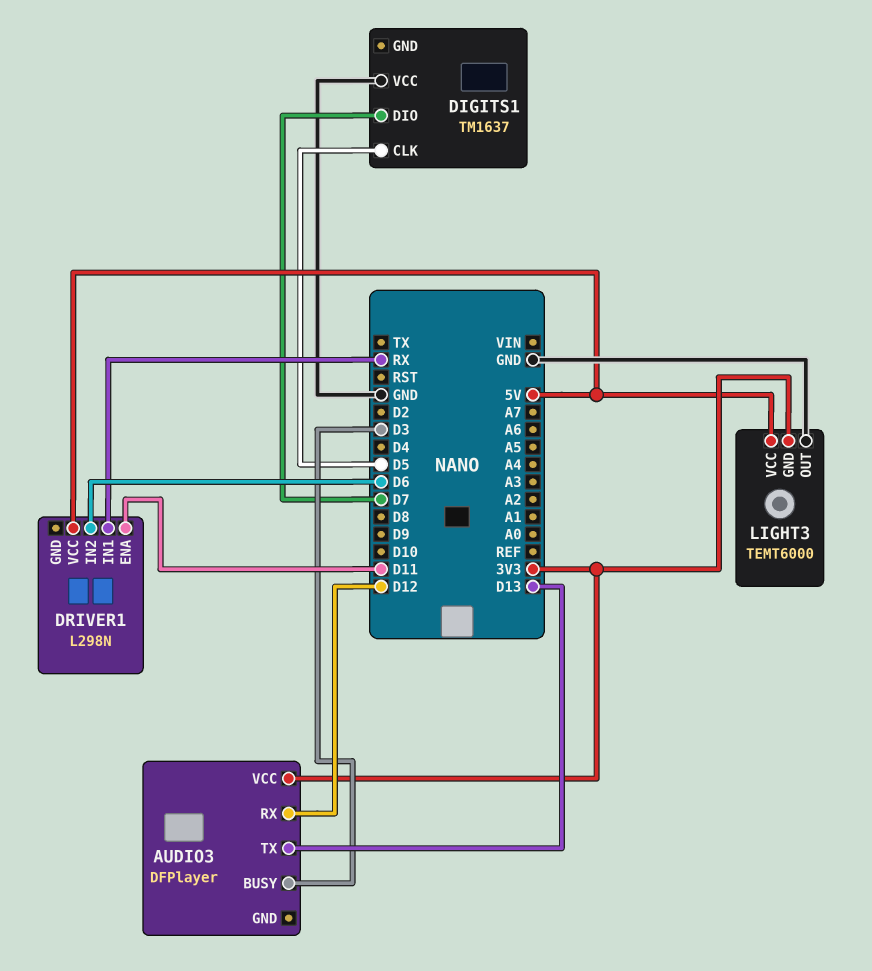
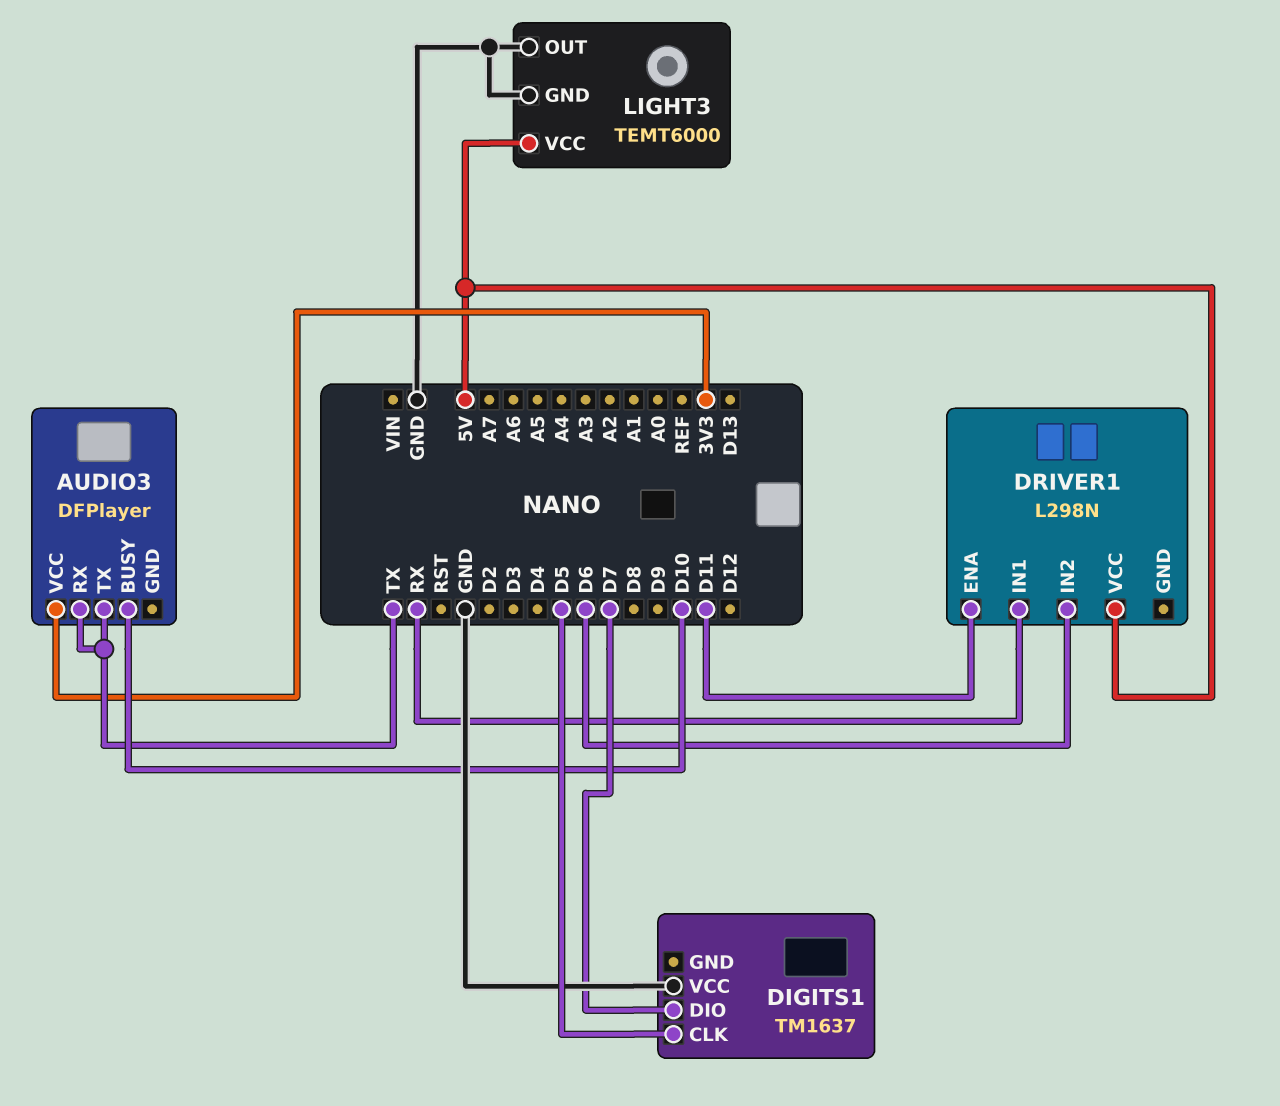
AUDIO3 pin BUSY: D3 -> D10
AUDIO3 pin RX: D12 -> TX
AUDIO3 pin TX: D13 -> TX
LIGHT3 pin GND: 3V3 -> GND

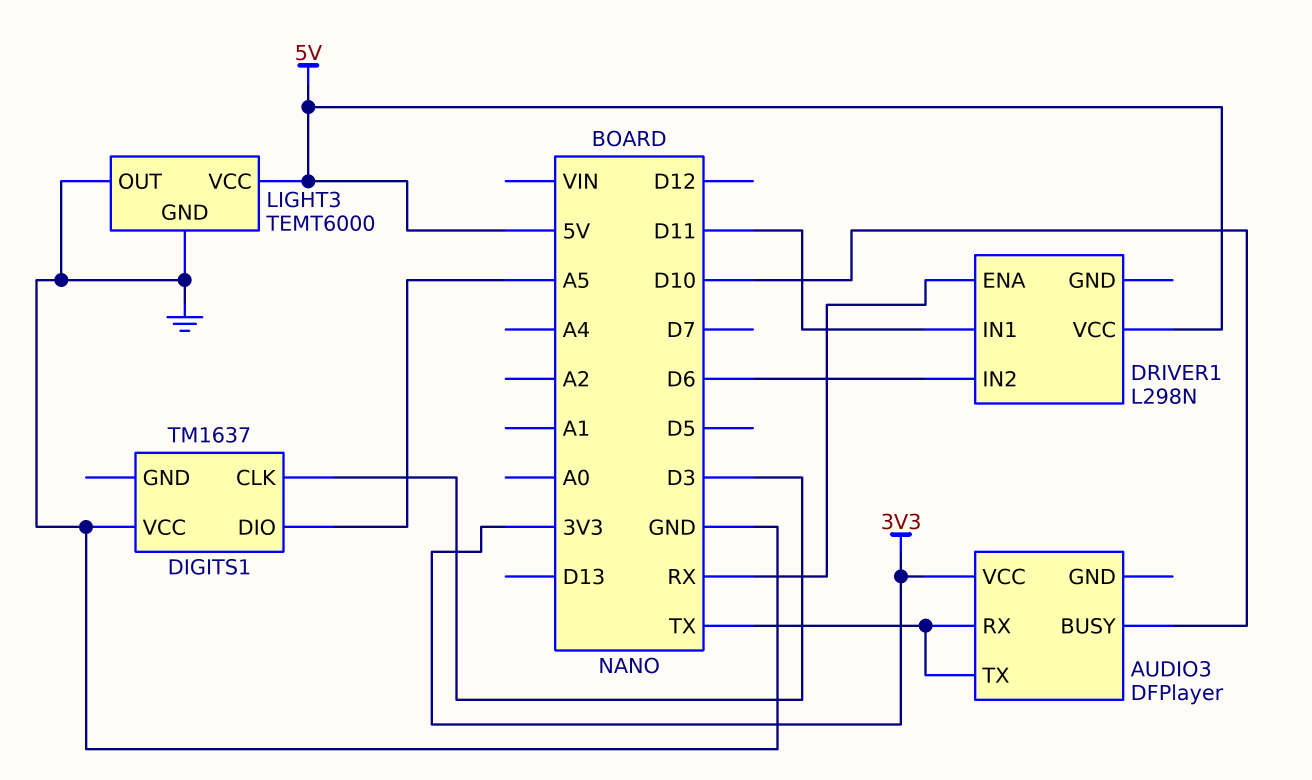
DIGITS1 pin CLK: D5 -> D3
DIGITS1 pin DIO: D7 -> A5
DRIVER1 pin ENA: D11 -> RX
DRIVER1 pin IN1: RX -> D11

